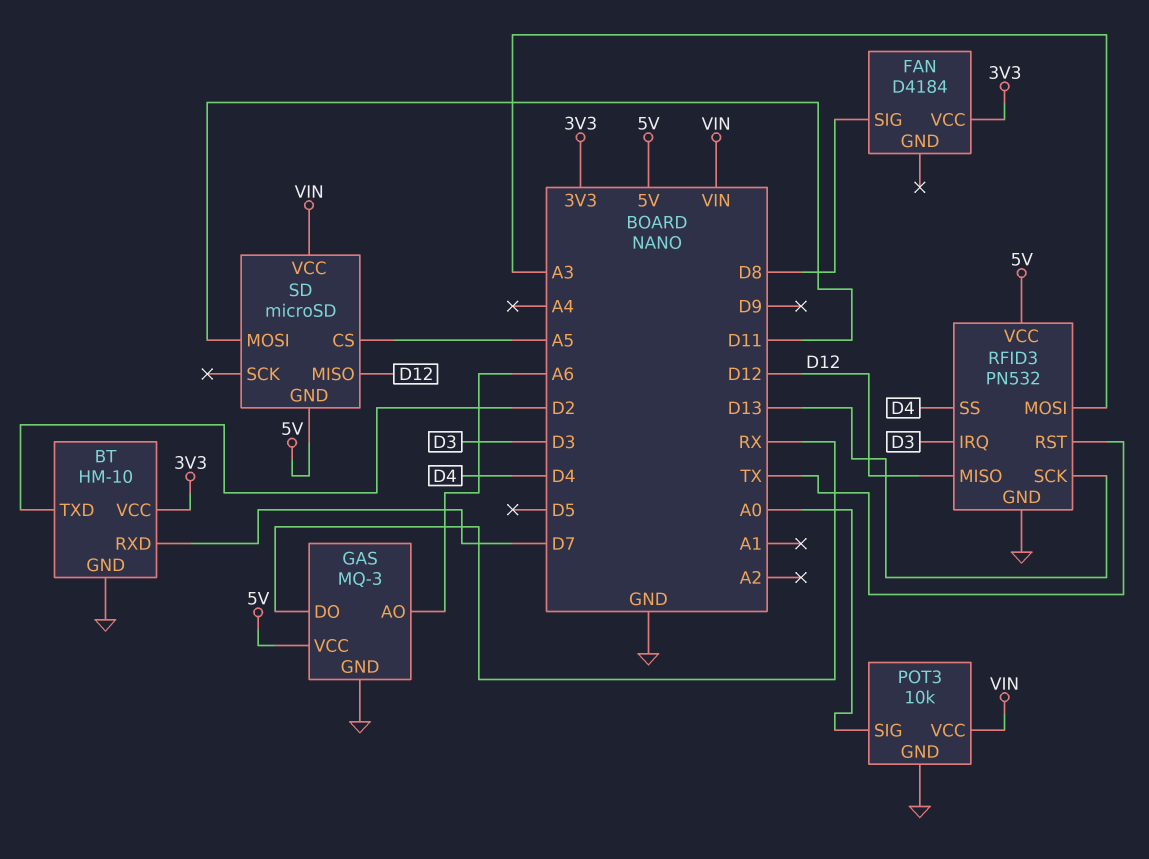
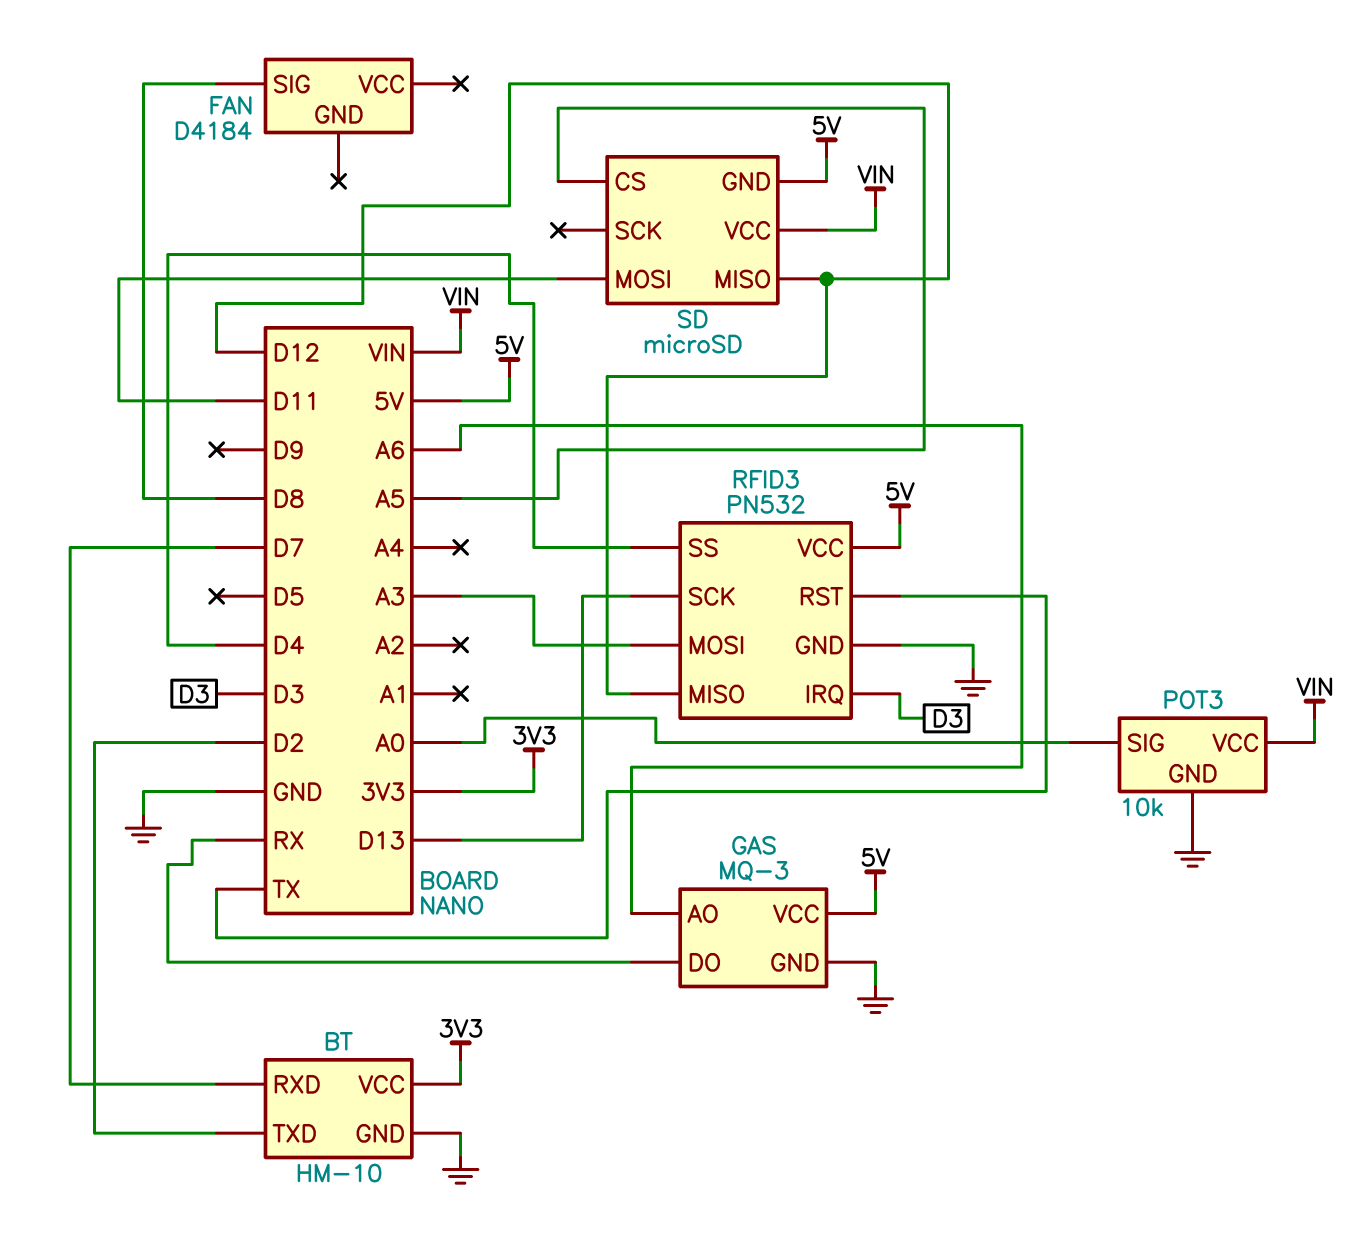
FAN pin VCC: 3V3 -> none

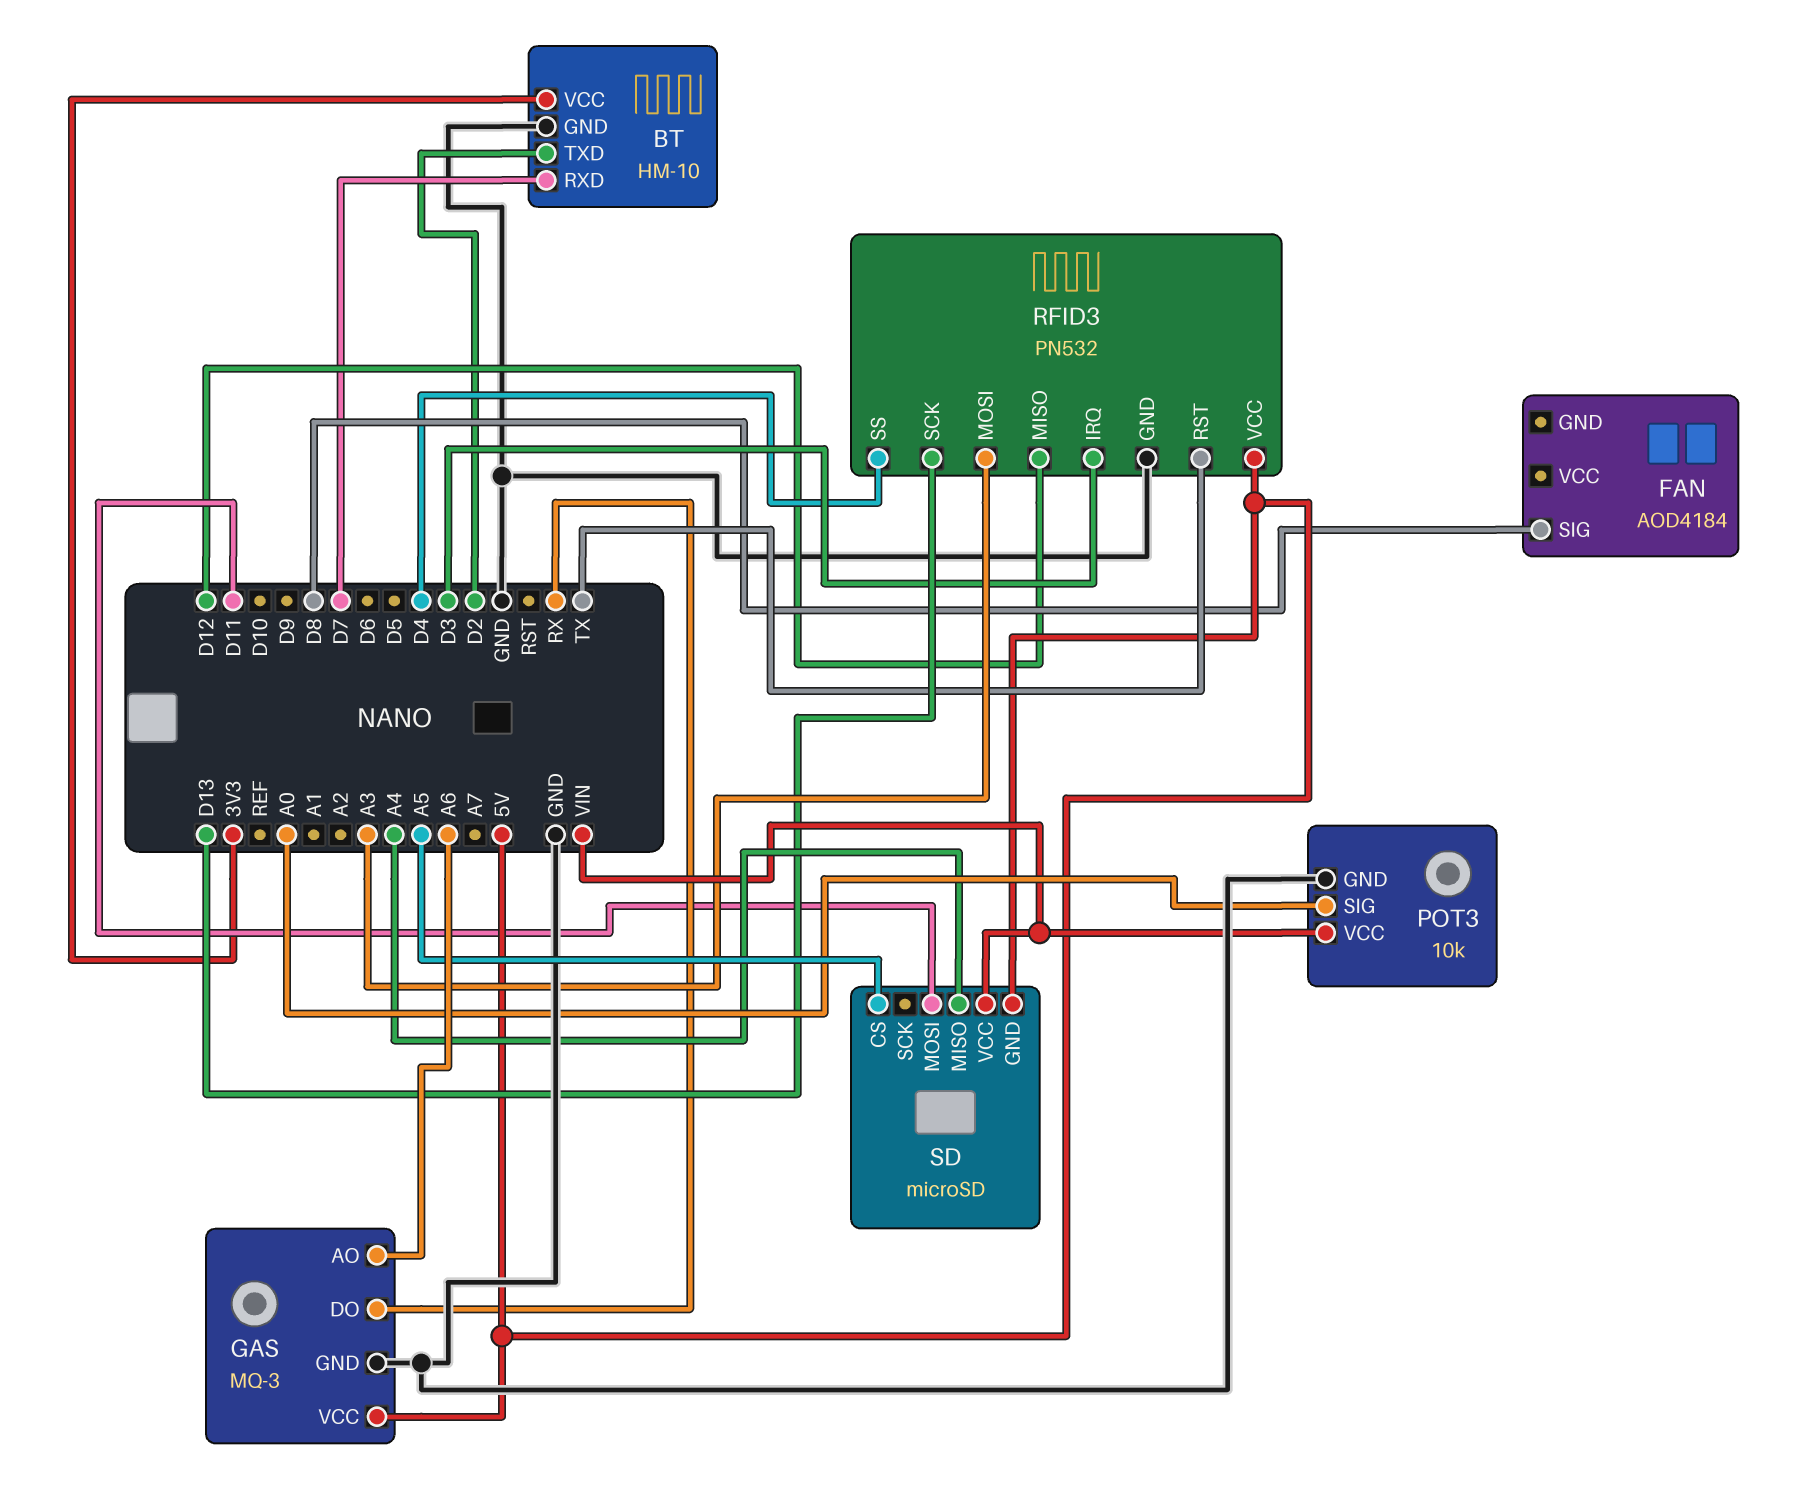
FAN: D4184 -> AOD4184
SD pin MISO: D12 -> A4

